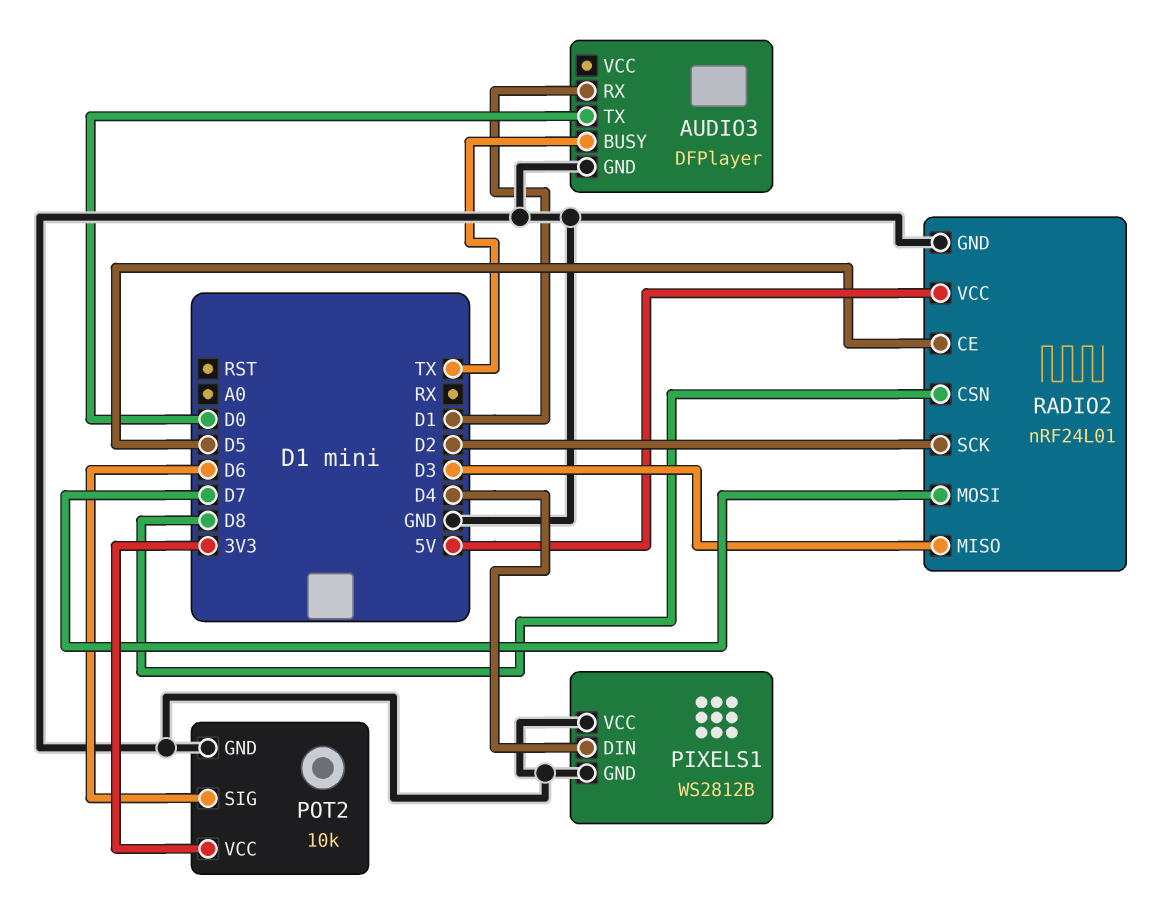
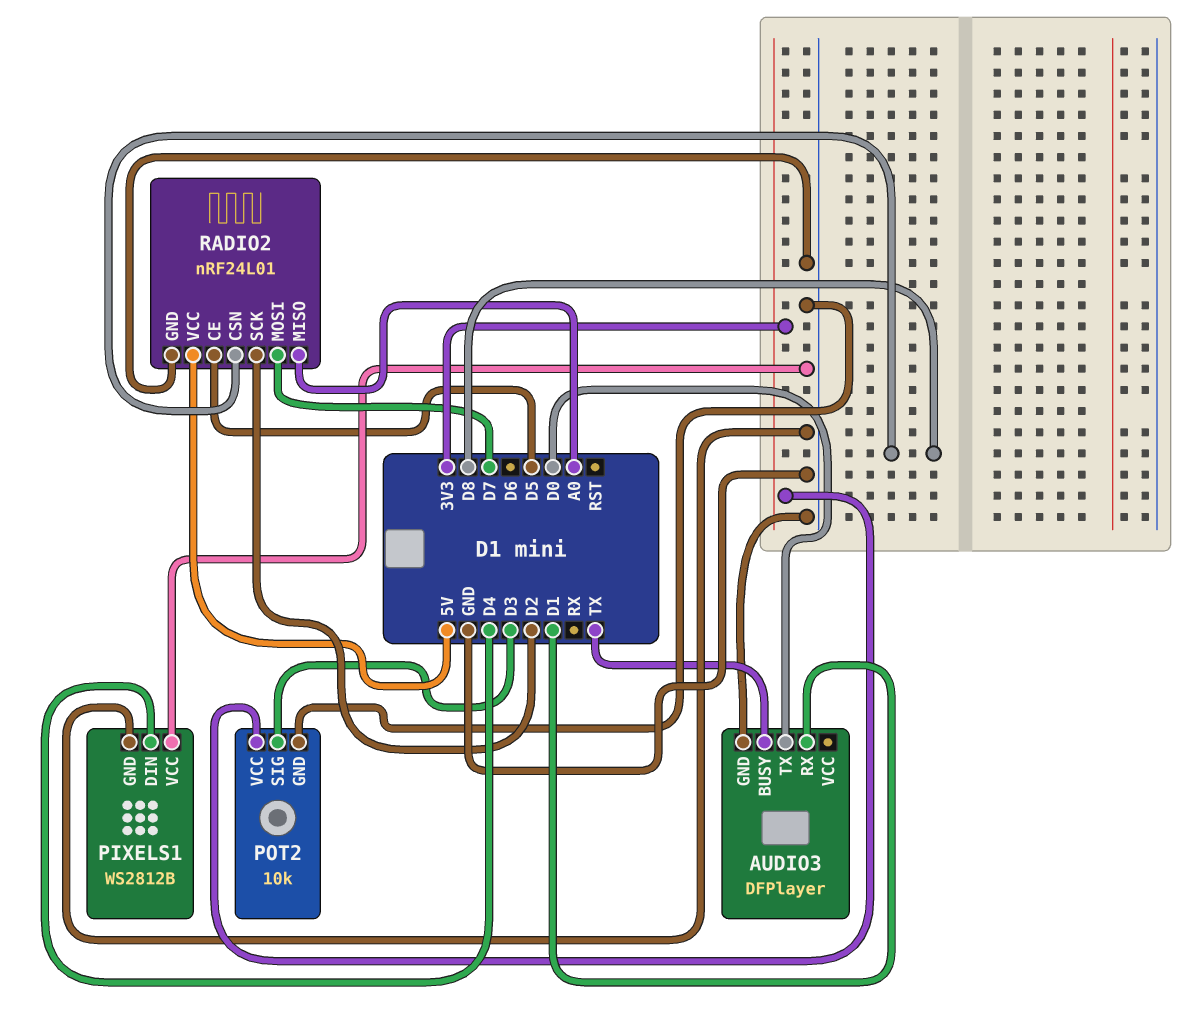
POT2 pin SIG: D6 -> D3
RADIO2 pin MISO: D3 -> A0

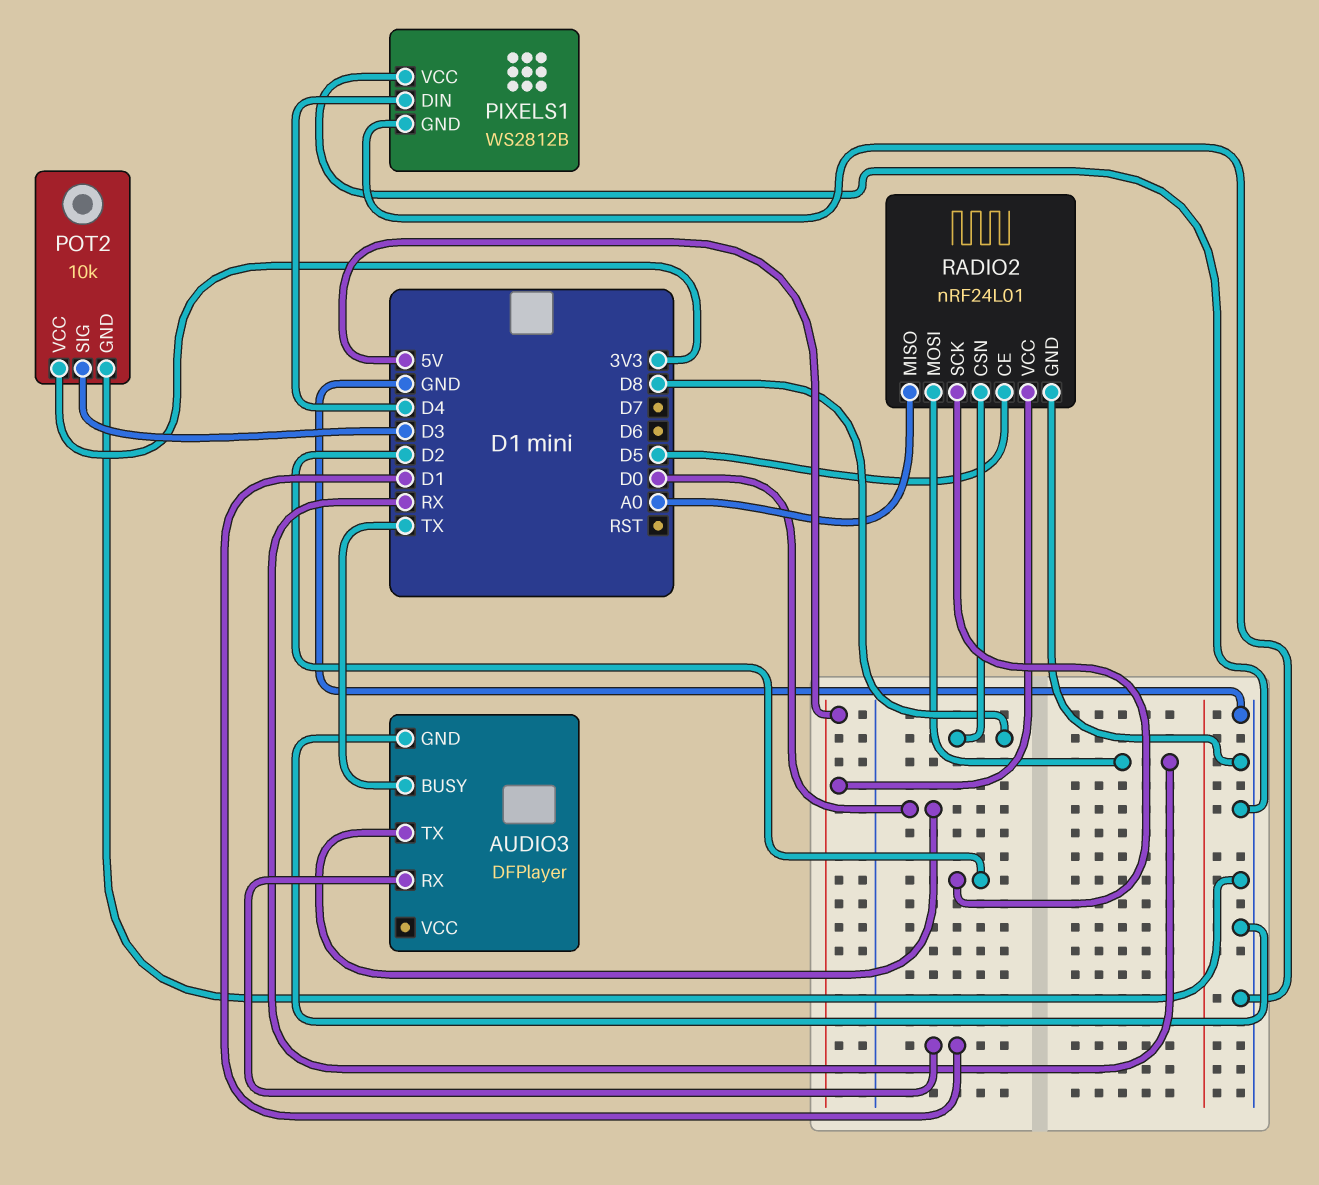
RADIO2 pin MOSI: D7 -> RX

